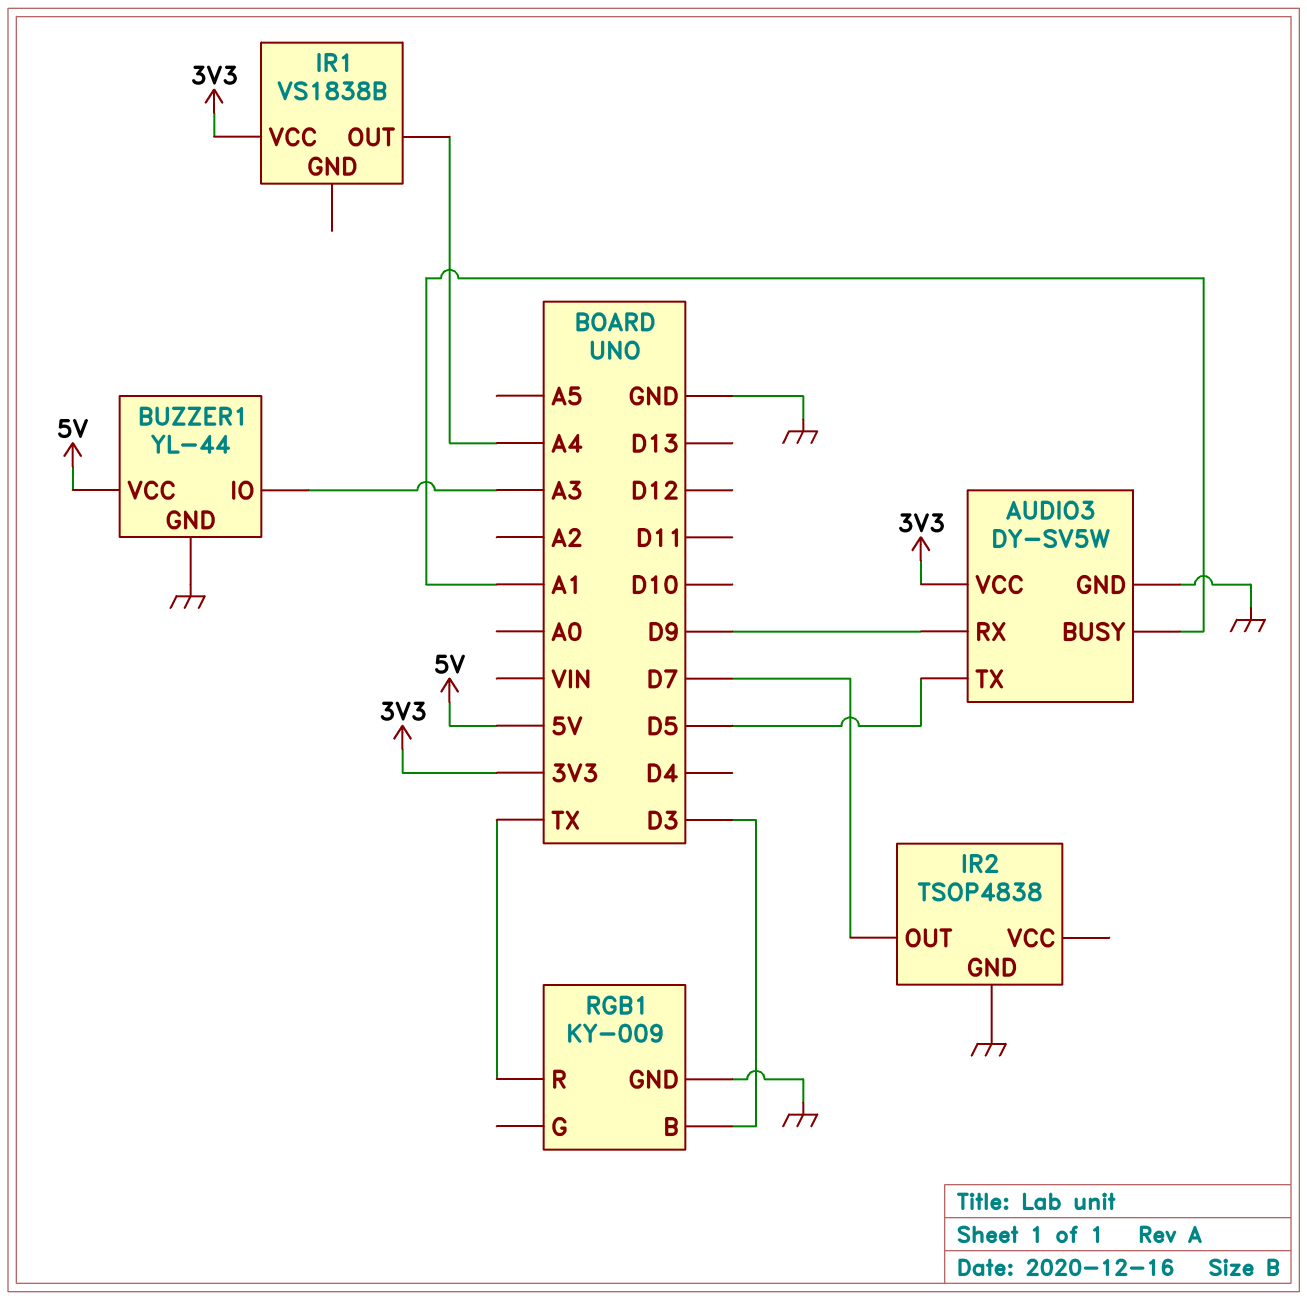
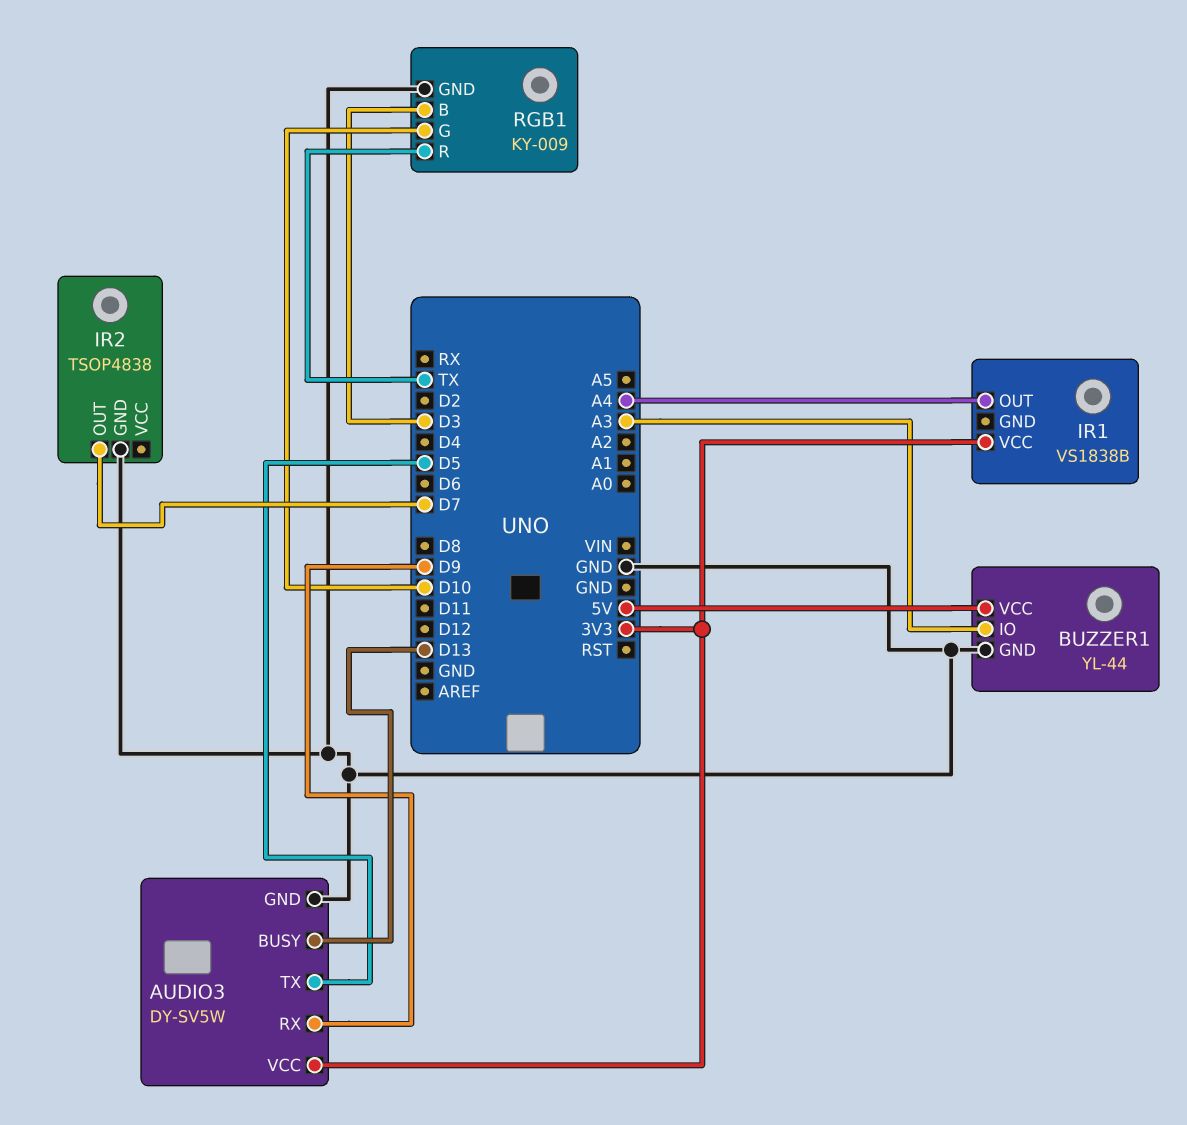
AUDIO3 pin BUSY: A1 -> D13
RGB1 pin G: none -> D10

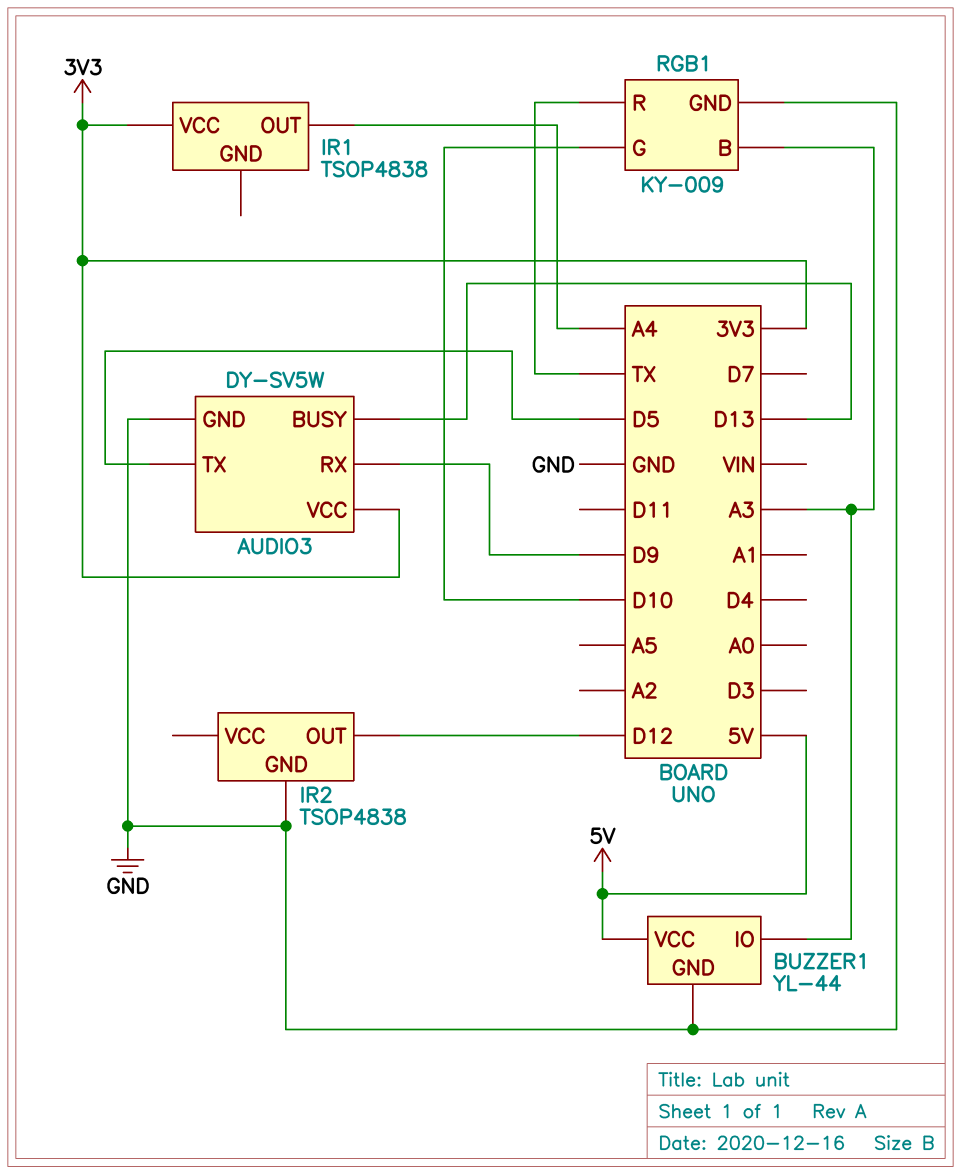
IR1: VS1838B -> TSOP4838
IR2 pin OUT: D7 -> D12
RGB1 pin B: D3 -> A3

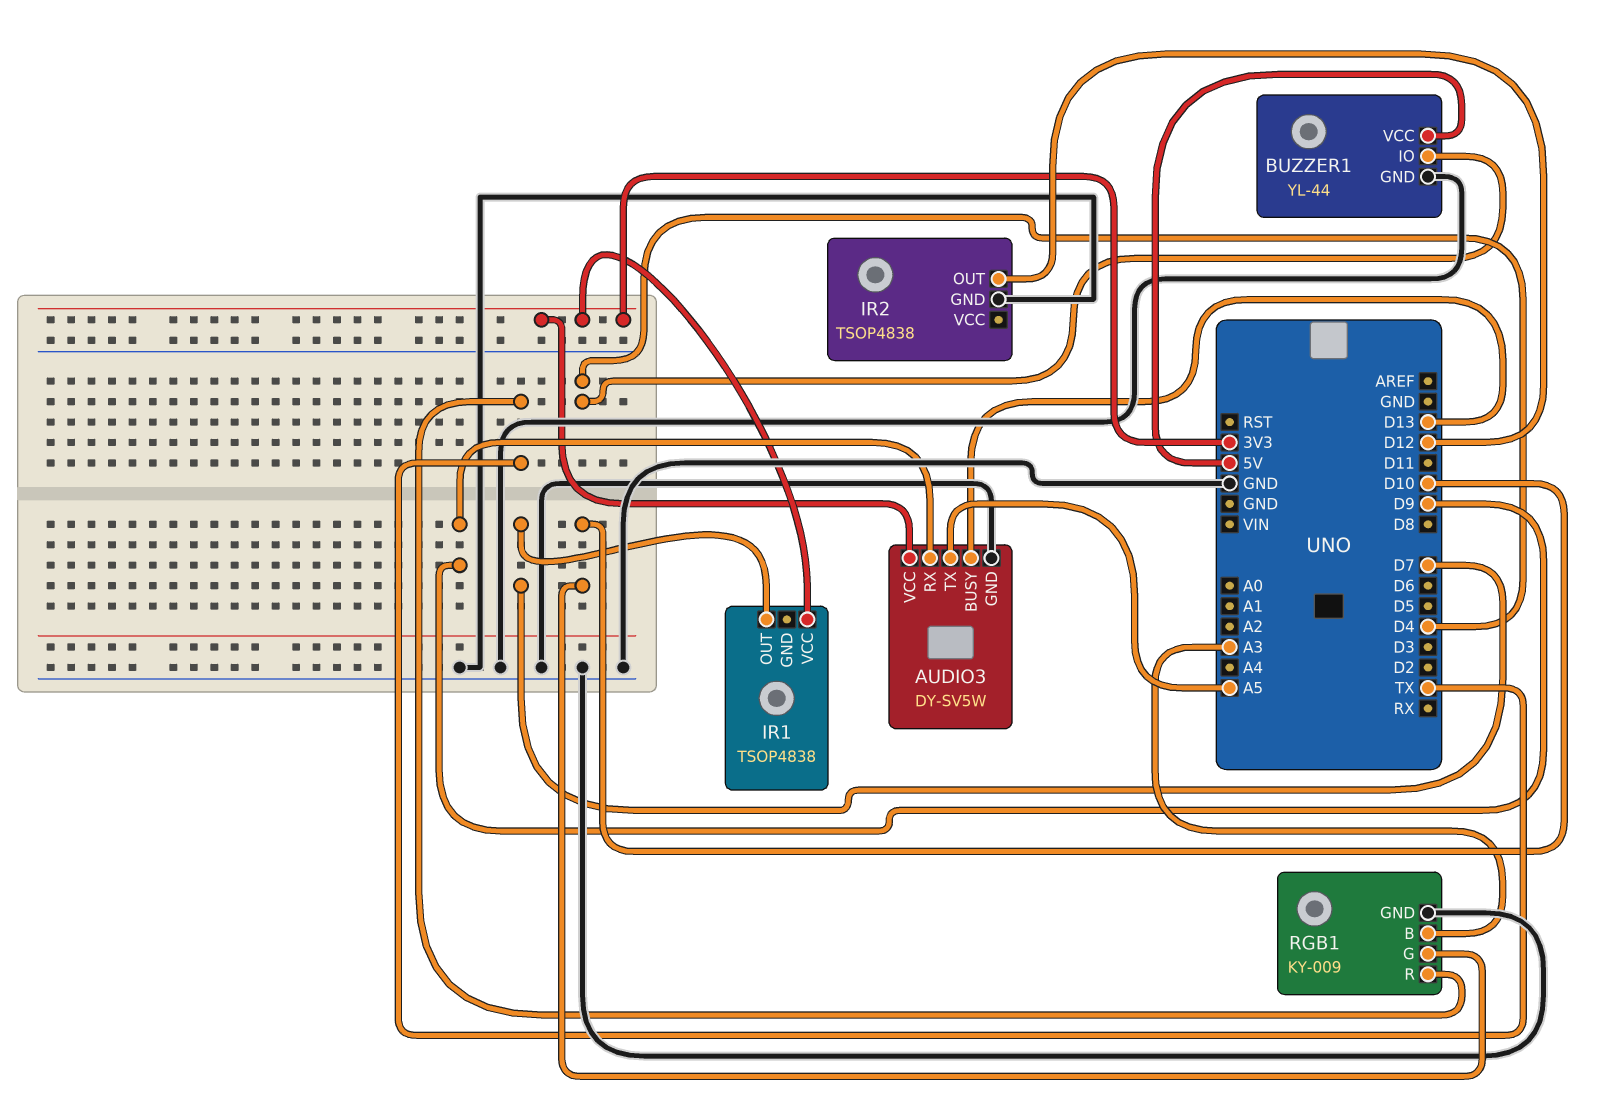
AUDIO3 pin TX: D5 -> A5
BUZZER1 pin IO: A3 -> D4
IR1 pin OUT: A4 -> D7

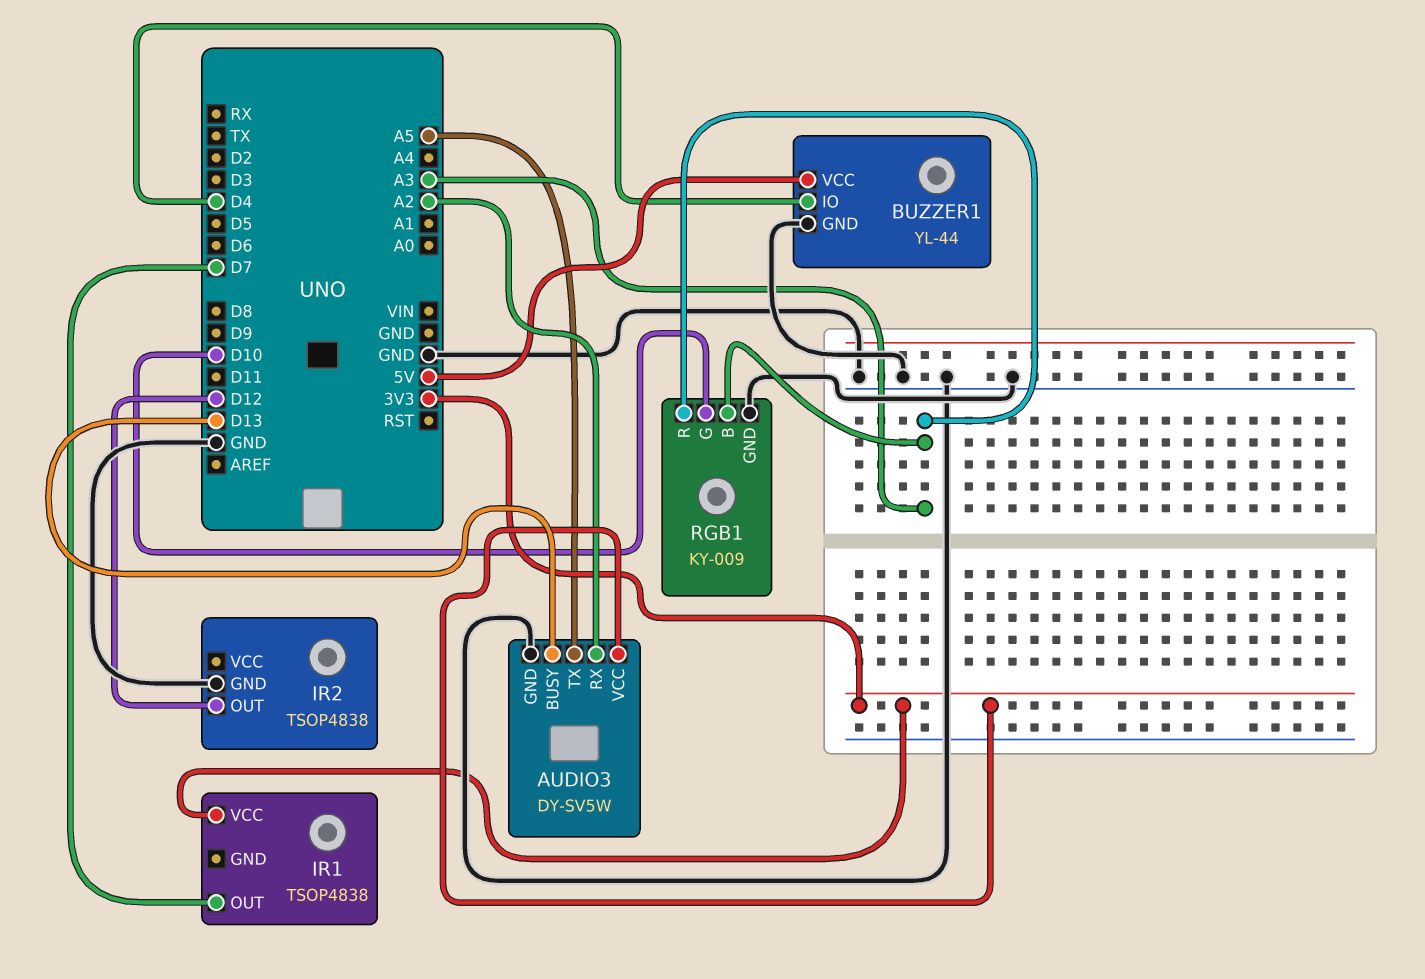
AUDIO3 pin RX: D9 -> A2
RGB1 pin R: TX -> A3

